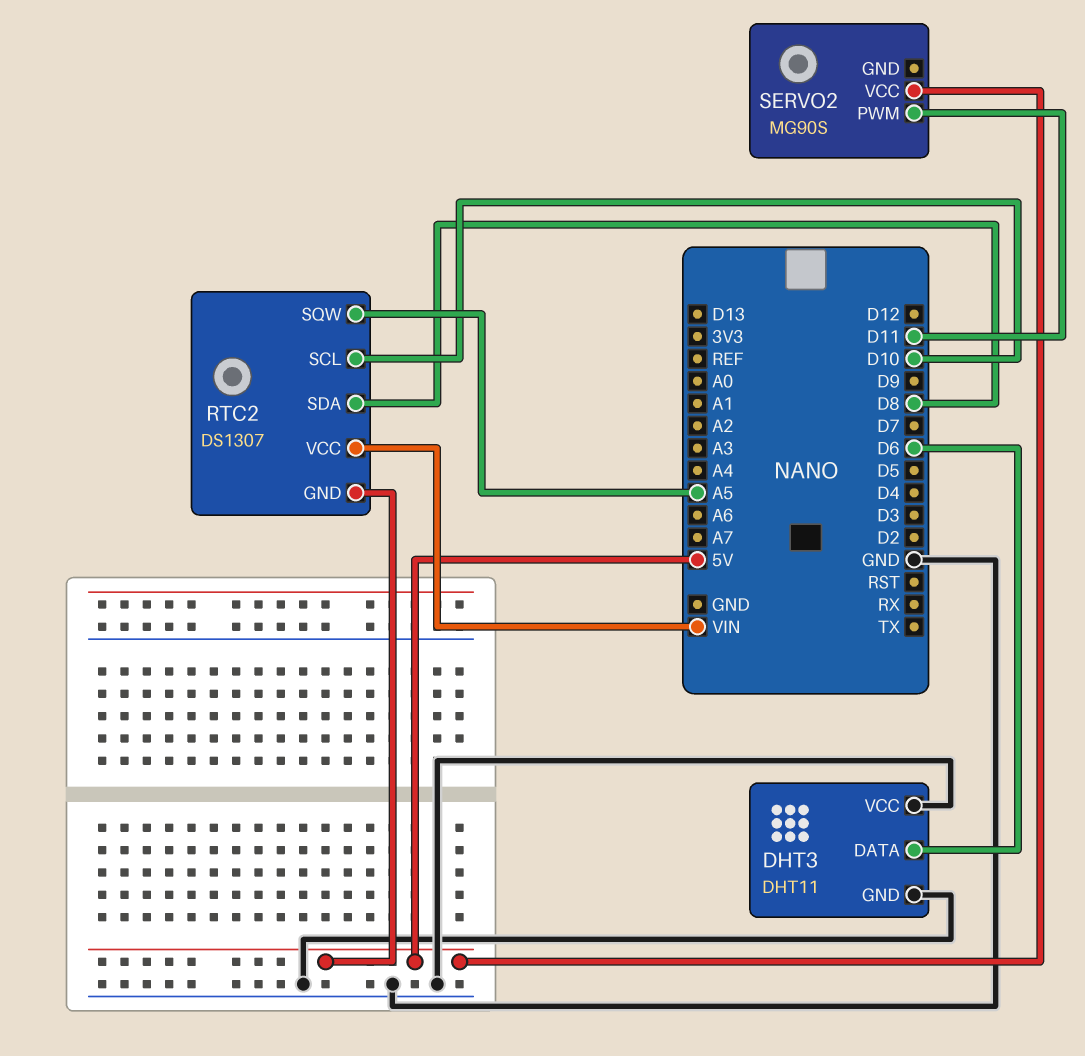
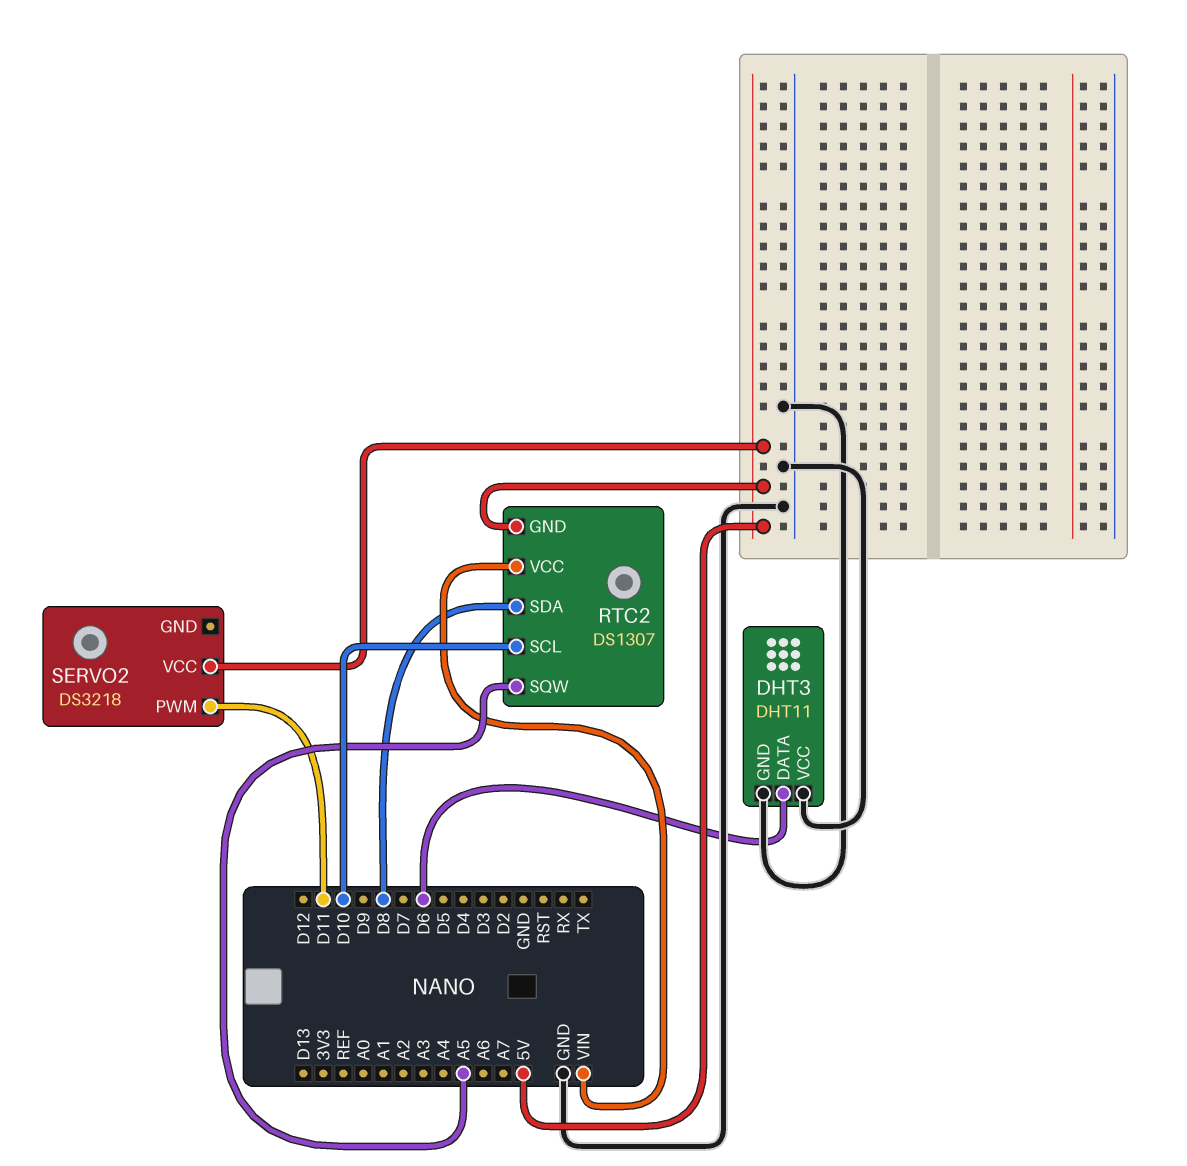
SERVO2: MG90S -> DS3218

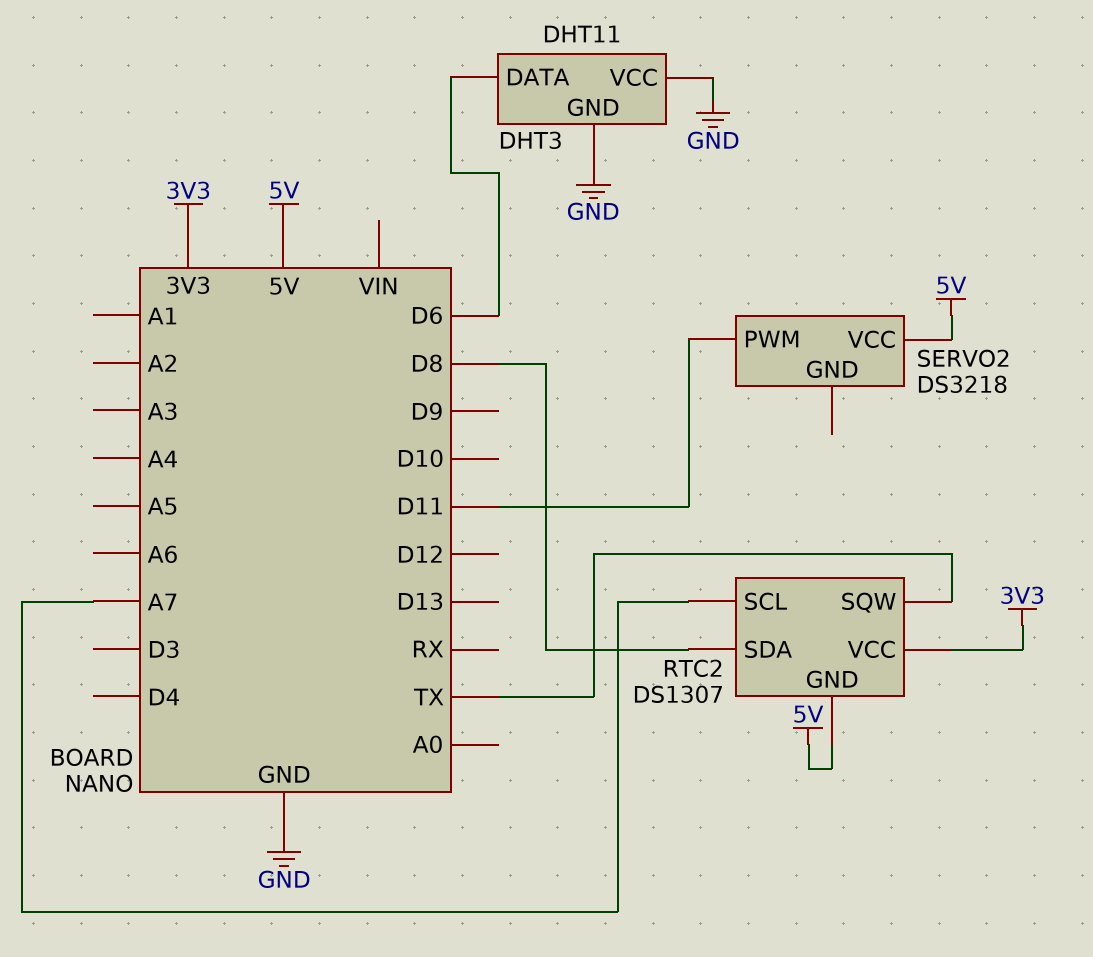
RTC2 pin SCL: D10 -> A7
RTC2 pin SQW: A5 -> TX
RTC2 pin VCC: VIN -> 3V3

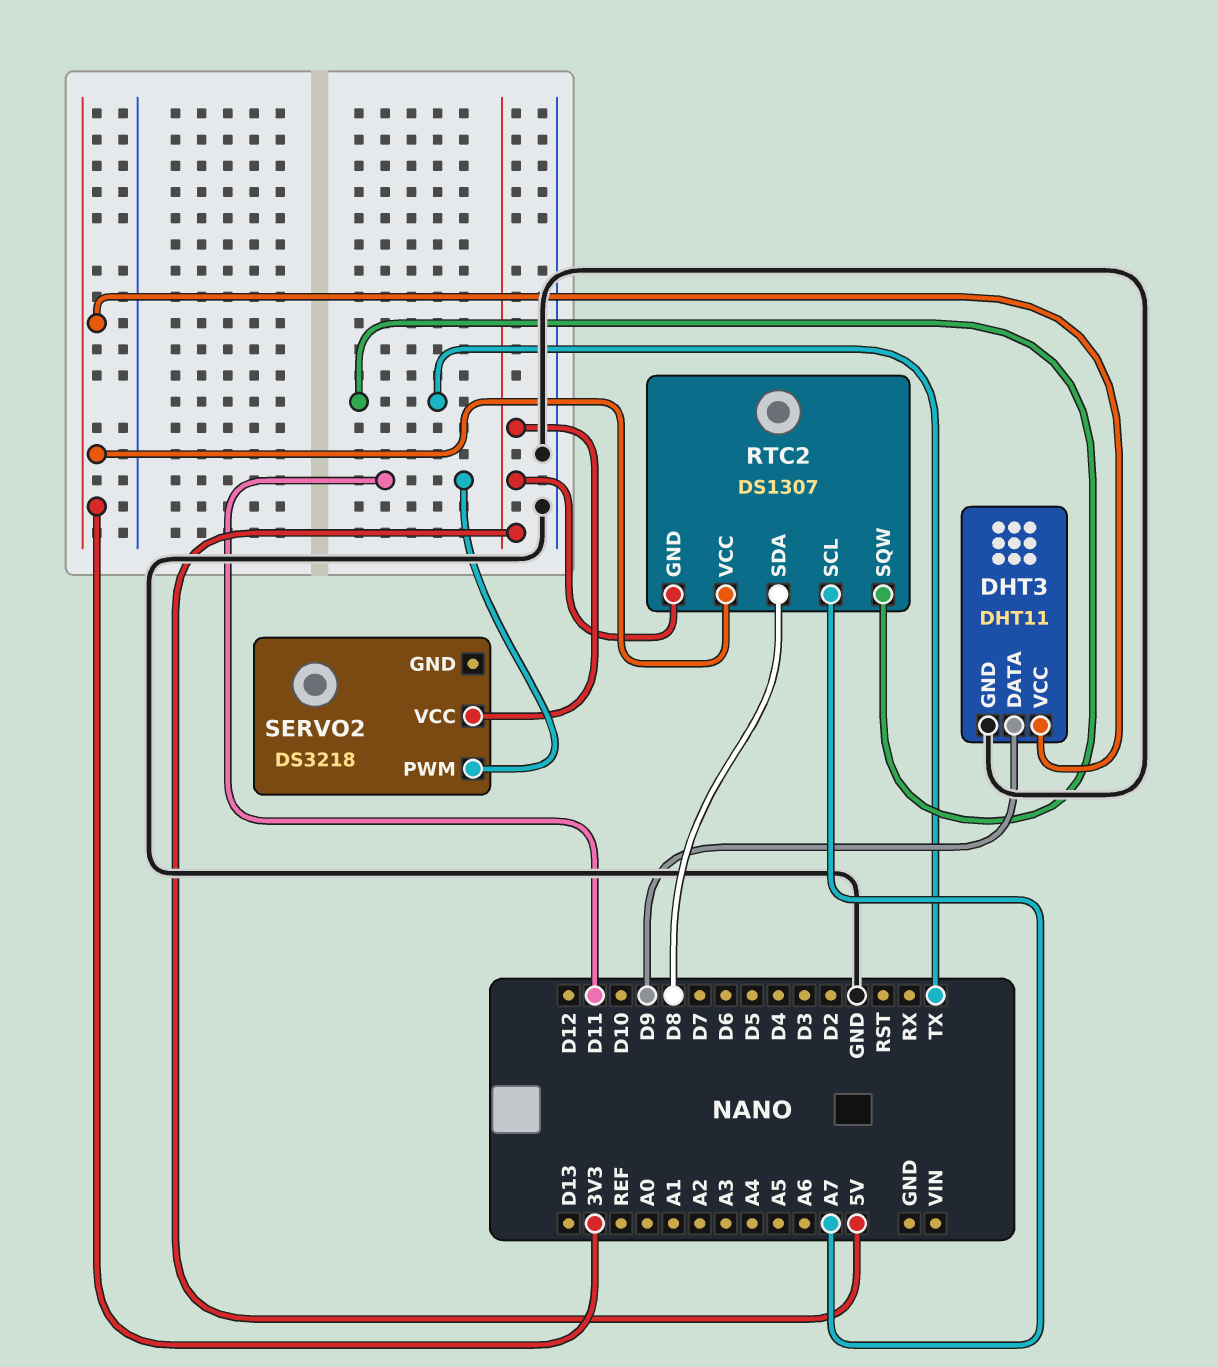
DHT3 pin DATA: D6 -> D9
DHT3 pin VCC: GND -> 3V3

